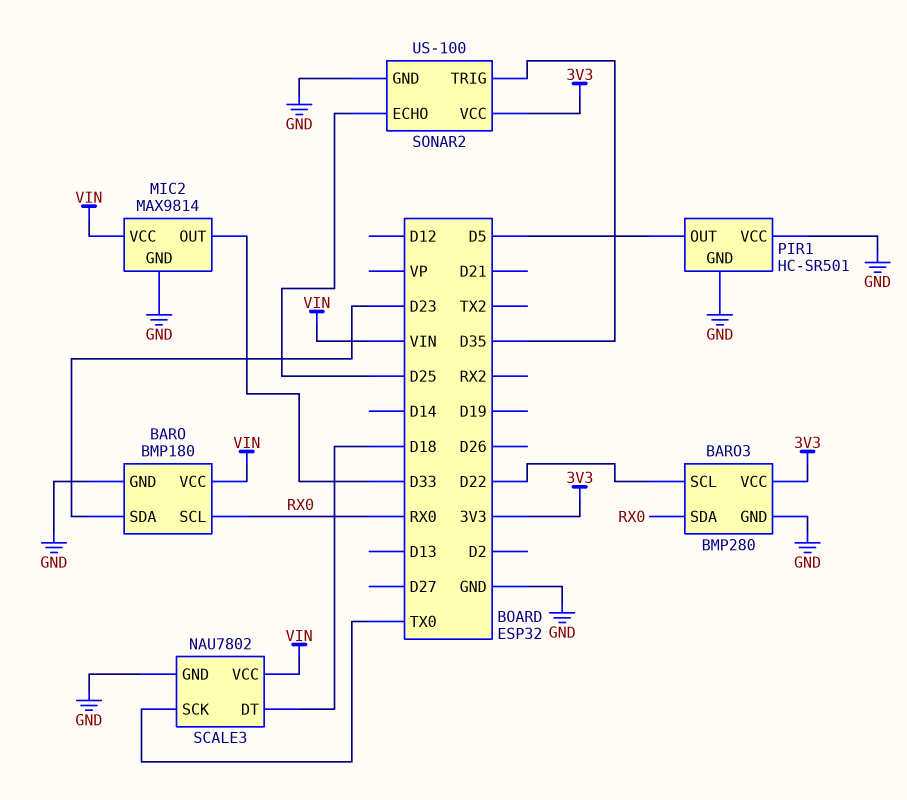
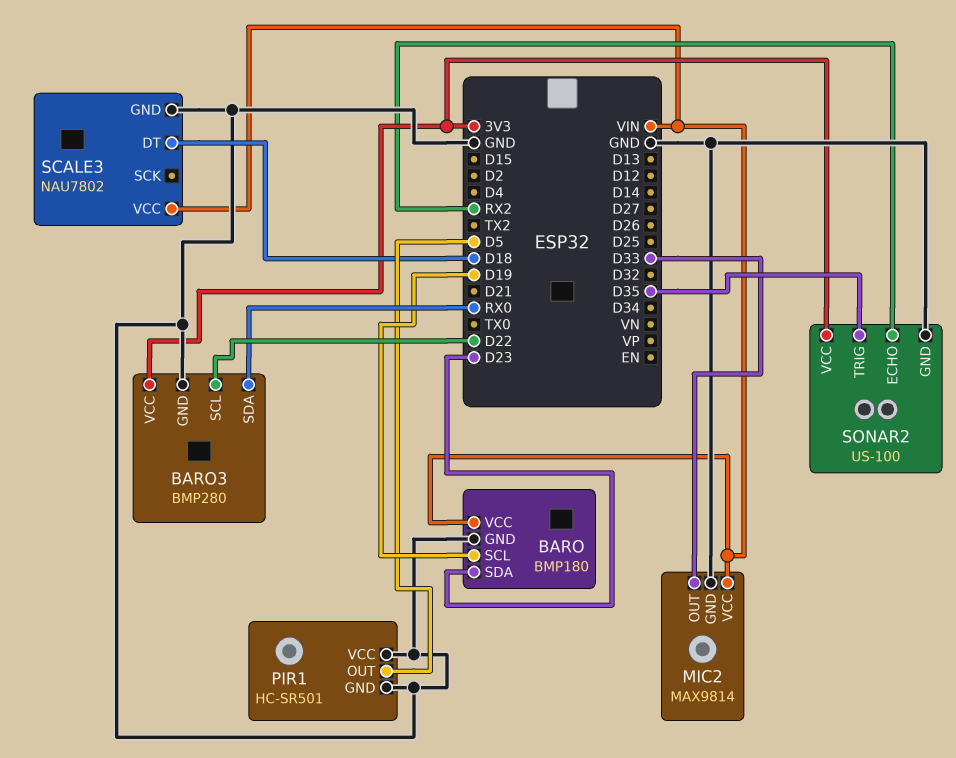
BARO pin SCL: RX0 -> D19
SCALE3 pin SCK: TX0 -> none
SONAR2 pin ECHO: D25 -> RX2

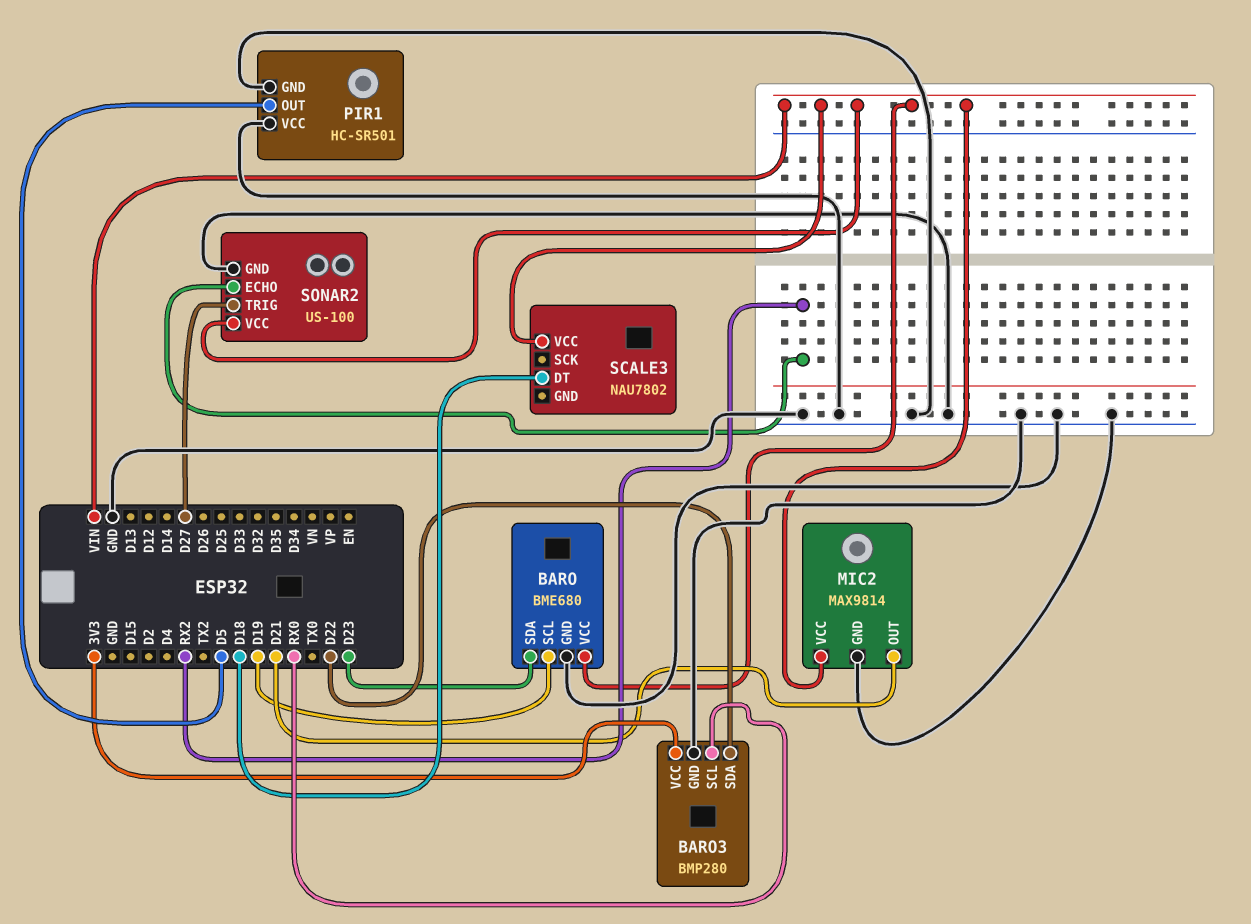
BARO: BMP180 -> BME680
BARO3 pin SCL: D22 -> RX0
BARO3 pin SDA: RX0 -> D22
MIC2 pin OUT: D33 -> D21
SCALE3 pin GND: GND -> none
SONAR2 pin TRIG: D35 -> D27
SONAR2 pin VCC: 3V3 -> VIN

